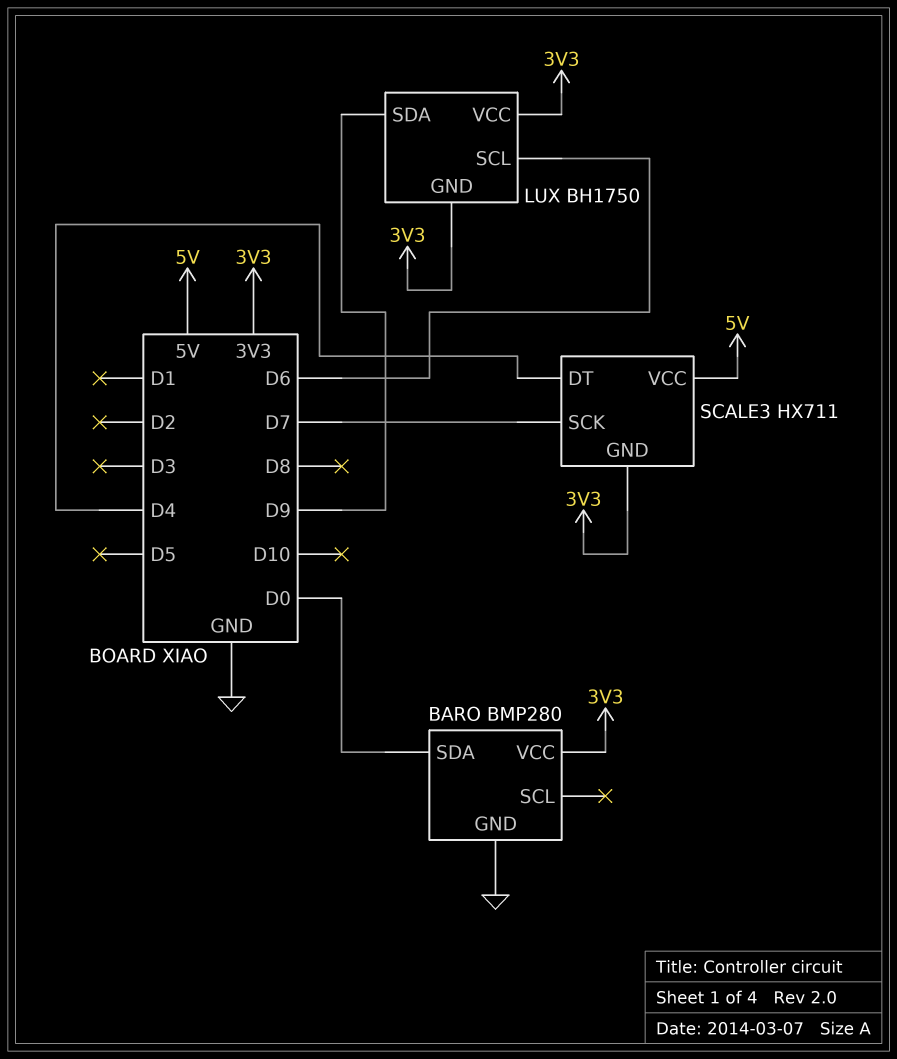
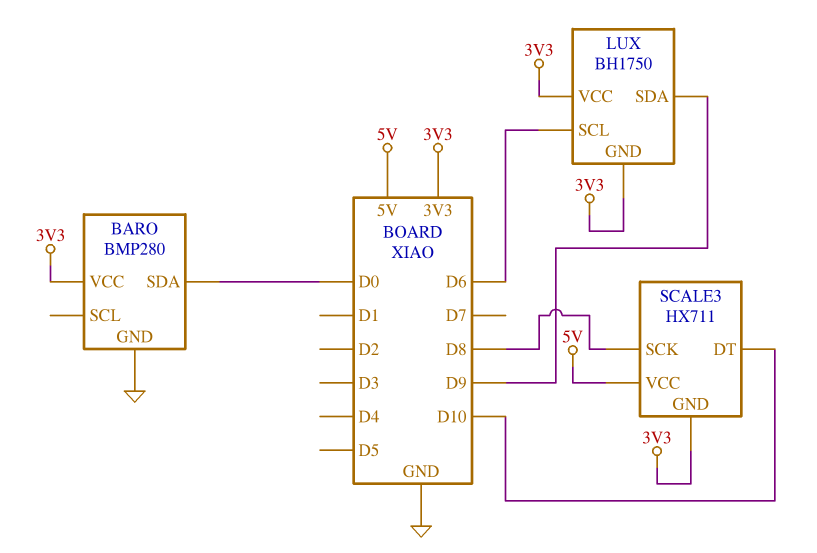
SCALE3 pin DT: D4 -> D10
SCALE3 pin SCK: D7 -> D8

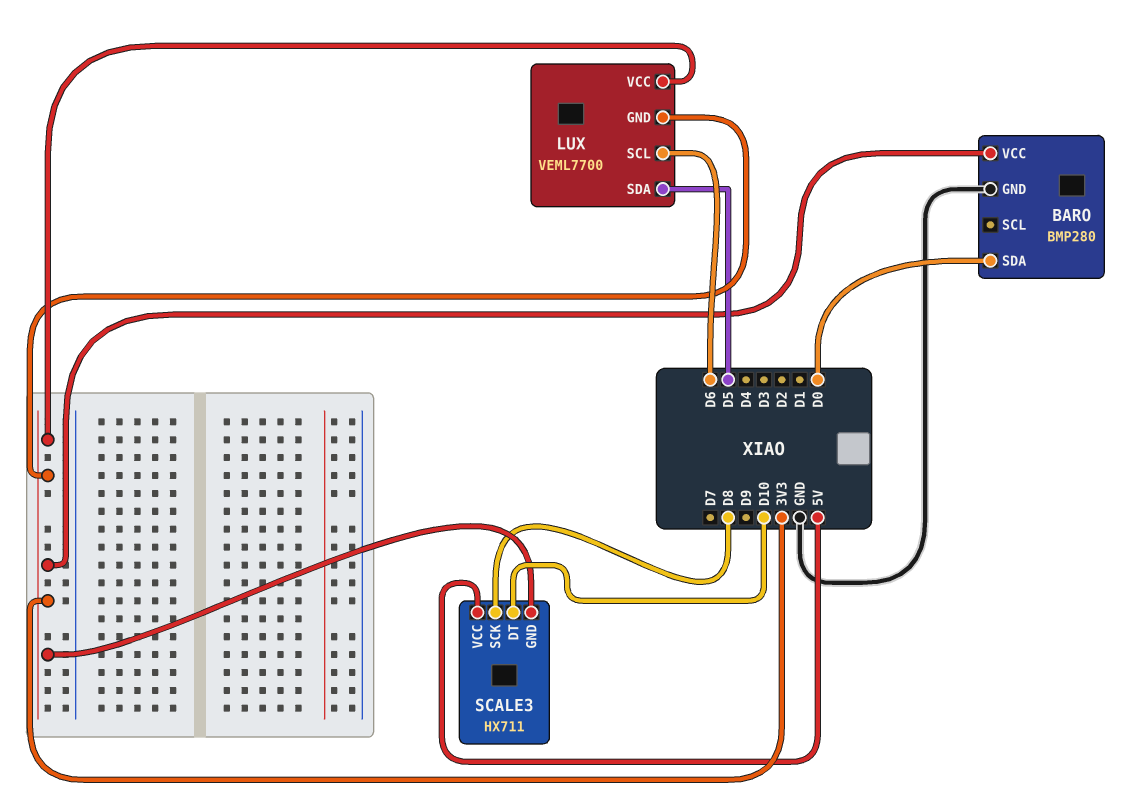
LUX: BH1750 -> VEML7700
LUX pin SDA: D9 -> D5

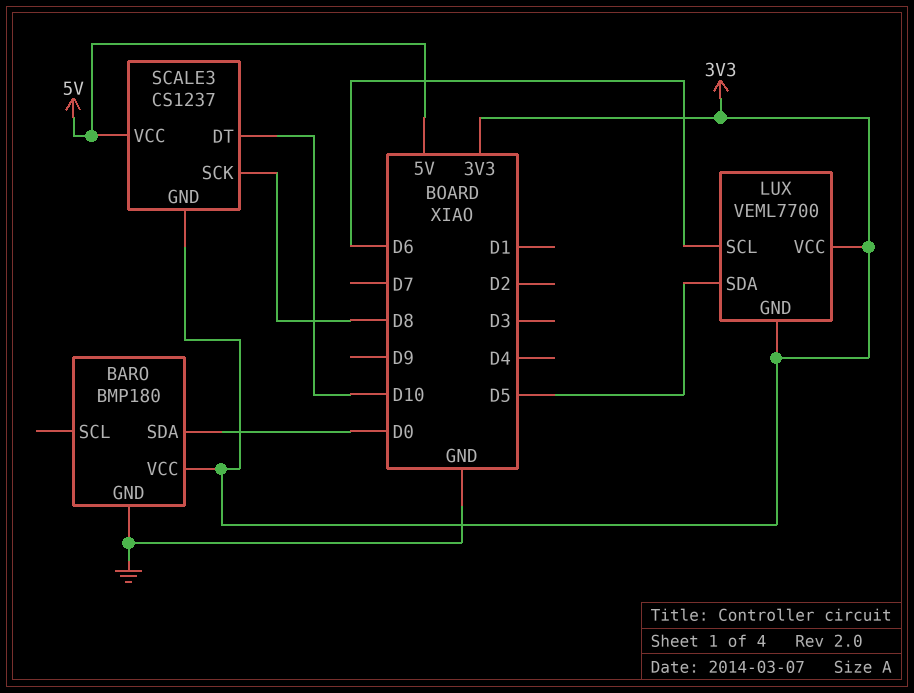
BARO: BMP280 -> BMP180
SCALE3: HX711 -> CS1237

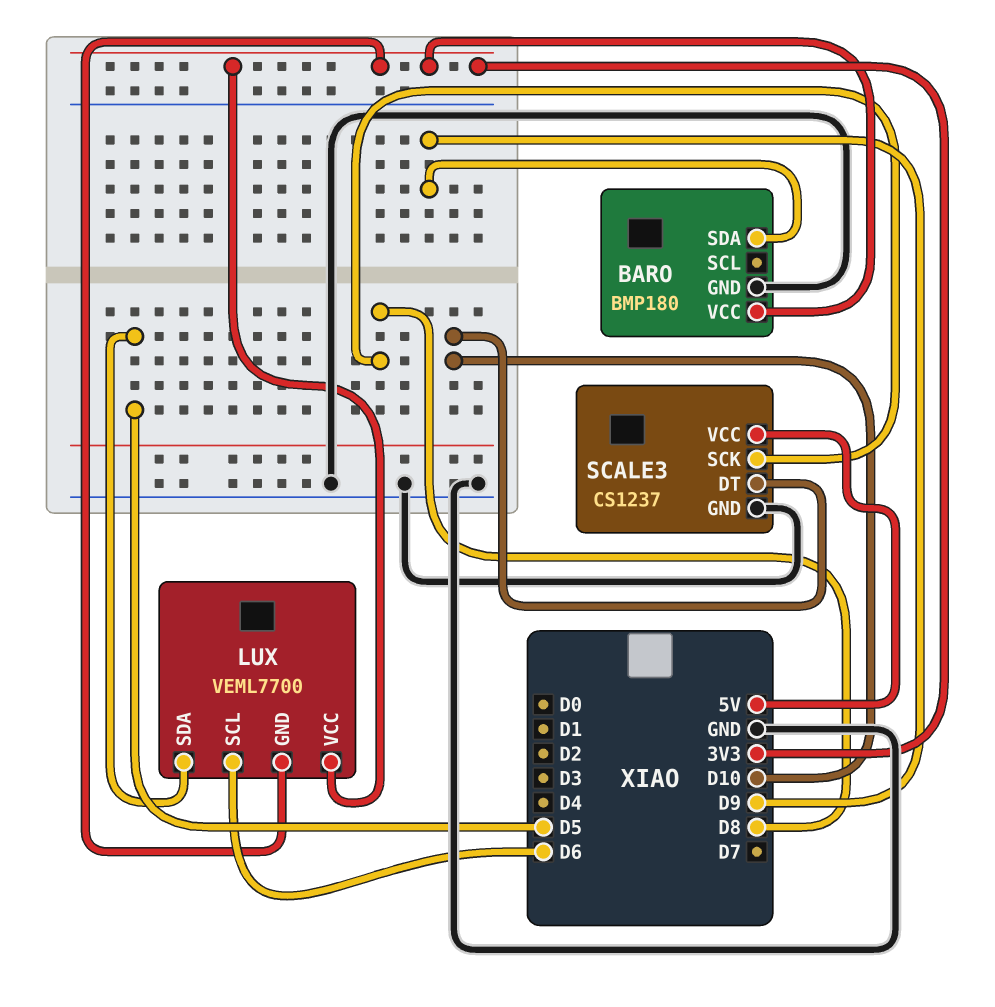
BARO pin SDA: D0 -> D9
SCALE3 pin GND: 3V3 -> GND

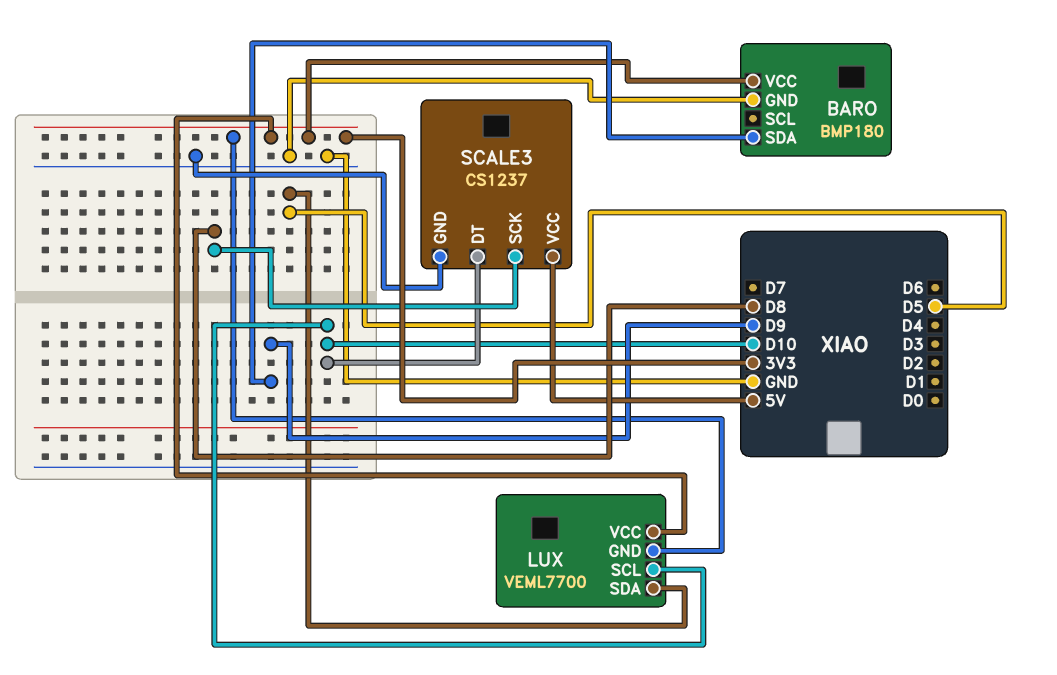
LUX pin SCL: D6 -> D10

